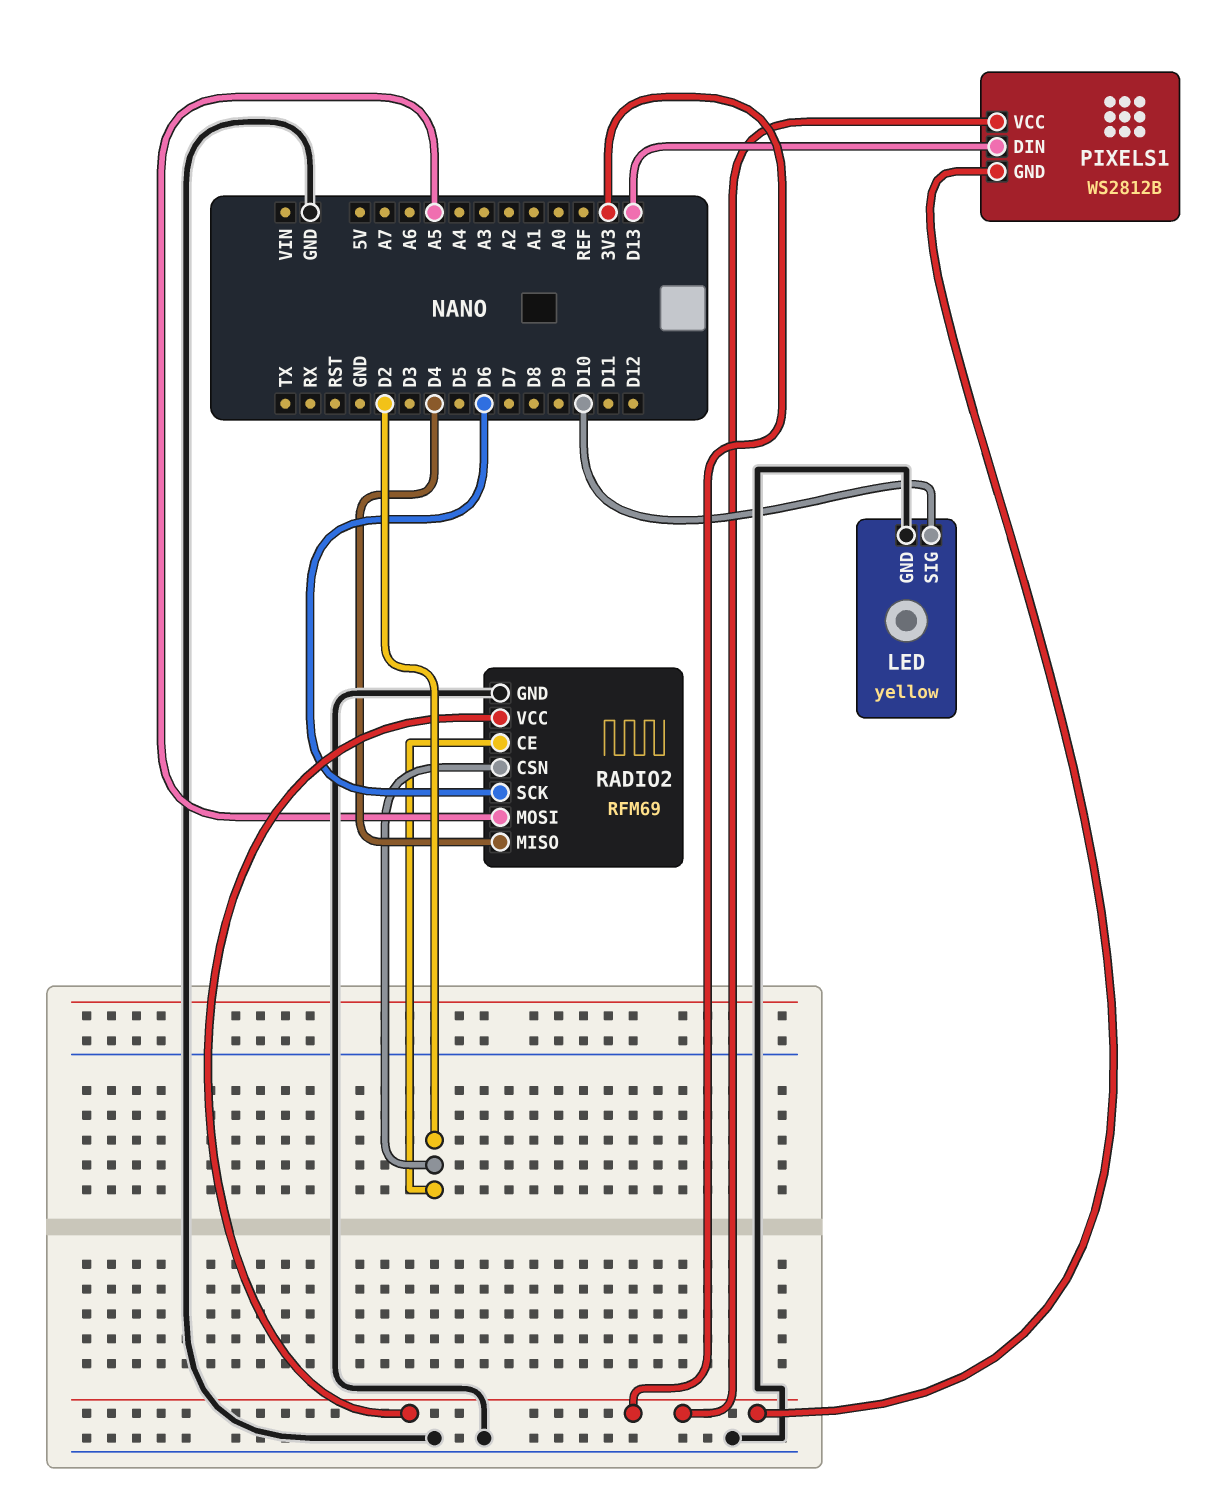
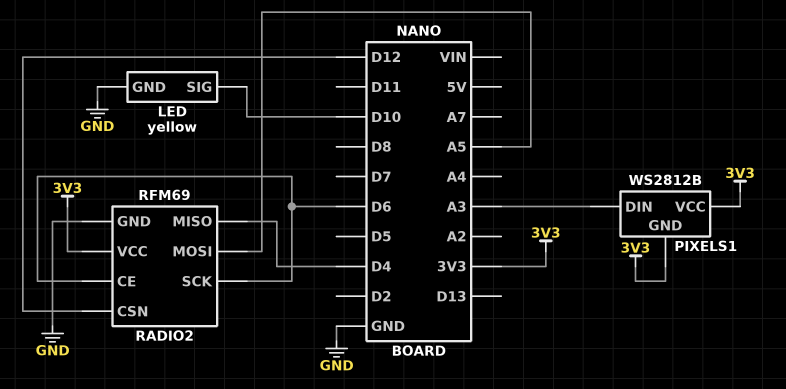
PIXELS1 pin DIN: D13 -> A3
RADIO2 pin CE: D2 -> D6
RADIO2 pin CSN: D2 -> D12

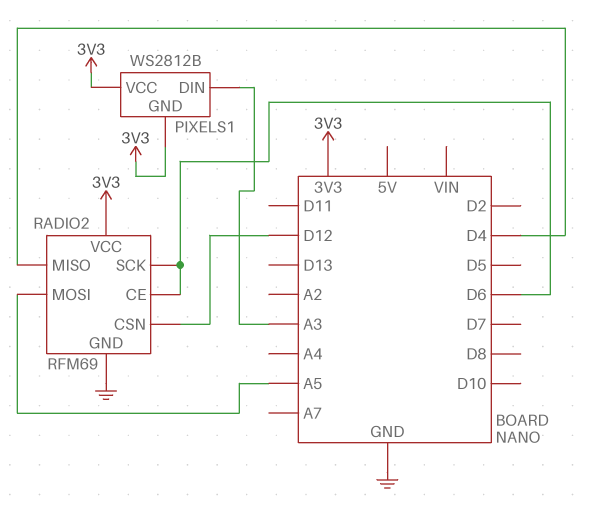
LED: yellow -> none
LED pin GND: GND -> none
LED pin SIG: D10 -> none

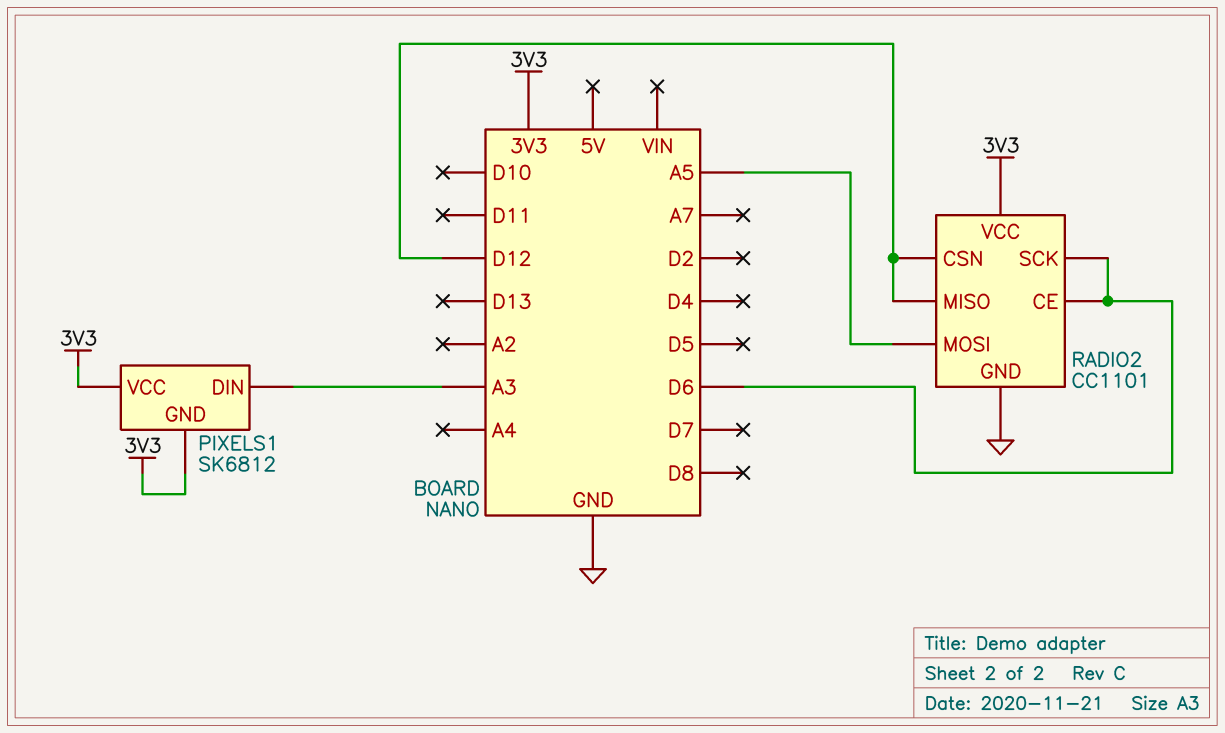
PIXELS1: WS2812B -> SK6812
RADIO2: RFM69 -> CC1101
RADIO2 pin MISO: D4 -> D12

